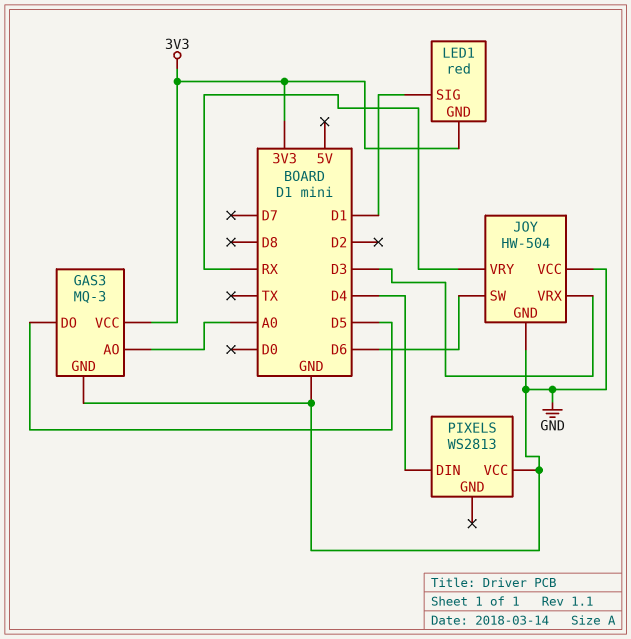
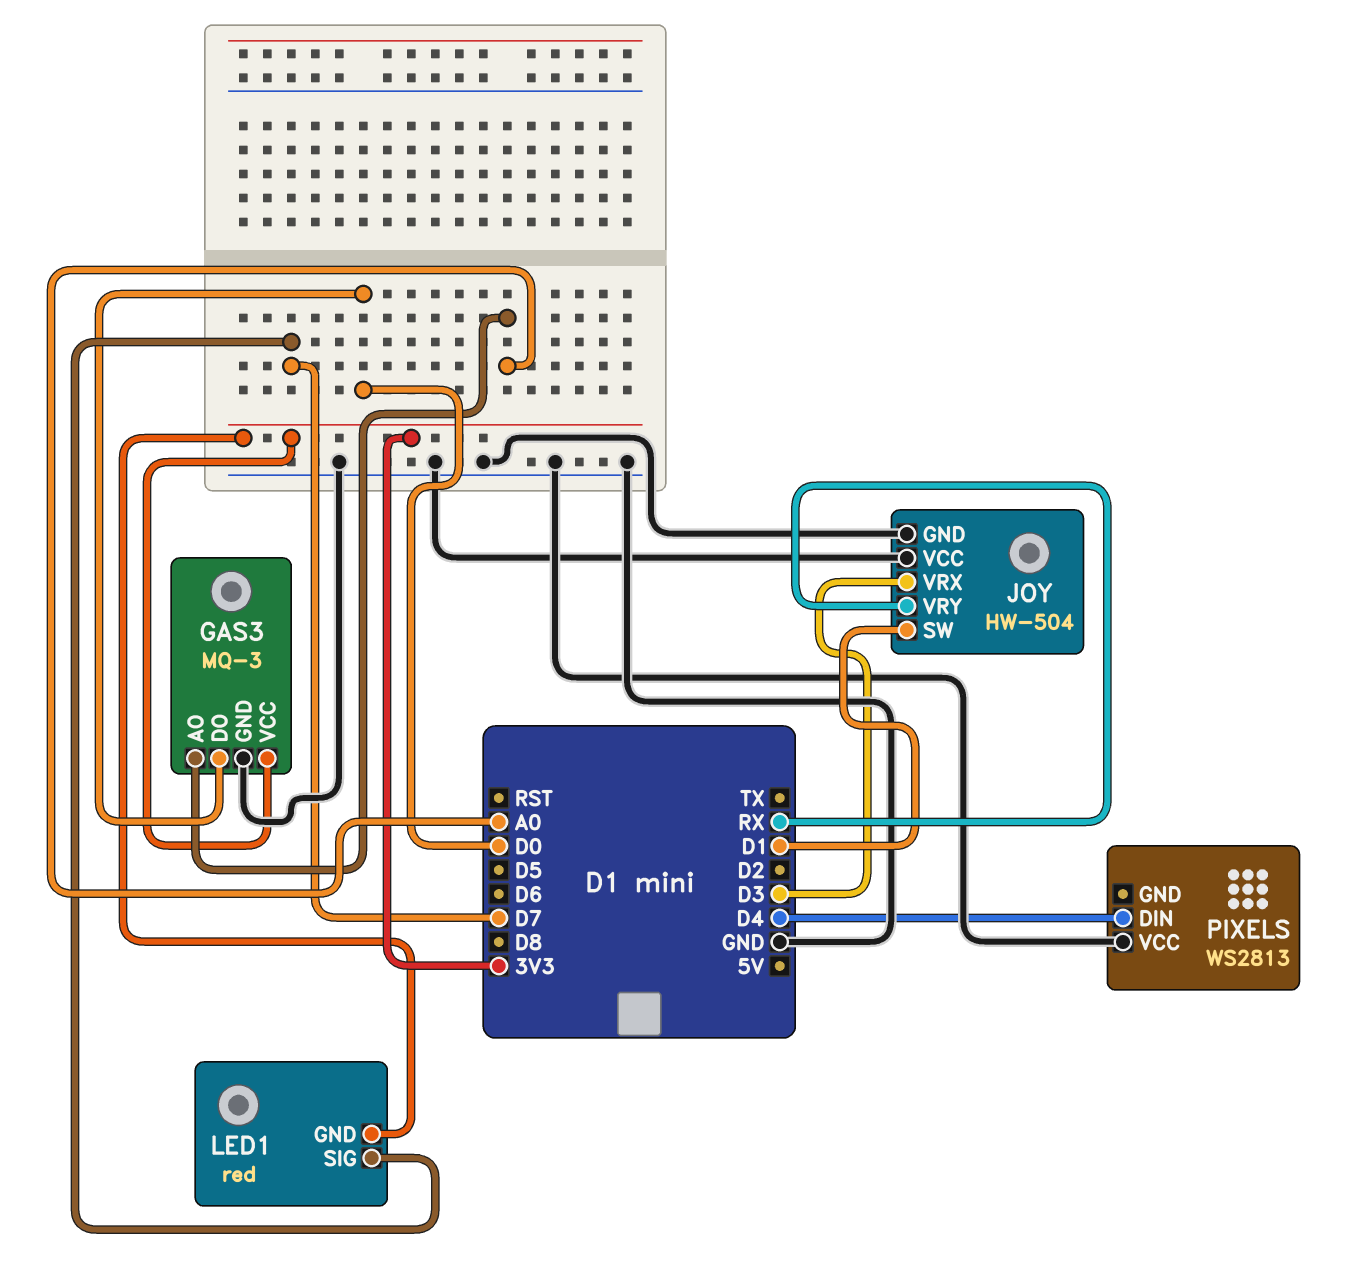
GAS3 pin DO: D5 -> D0
JOY pin SW: D6 -> D1
LED1 pin SIG: D1 -> D7

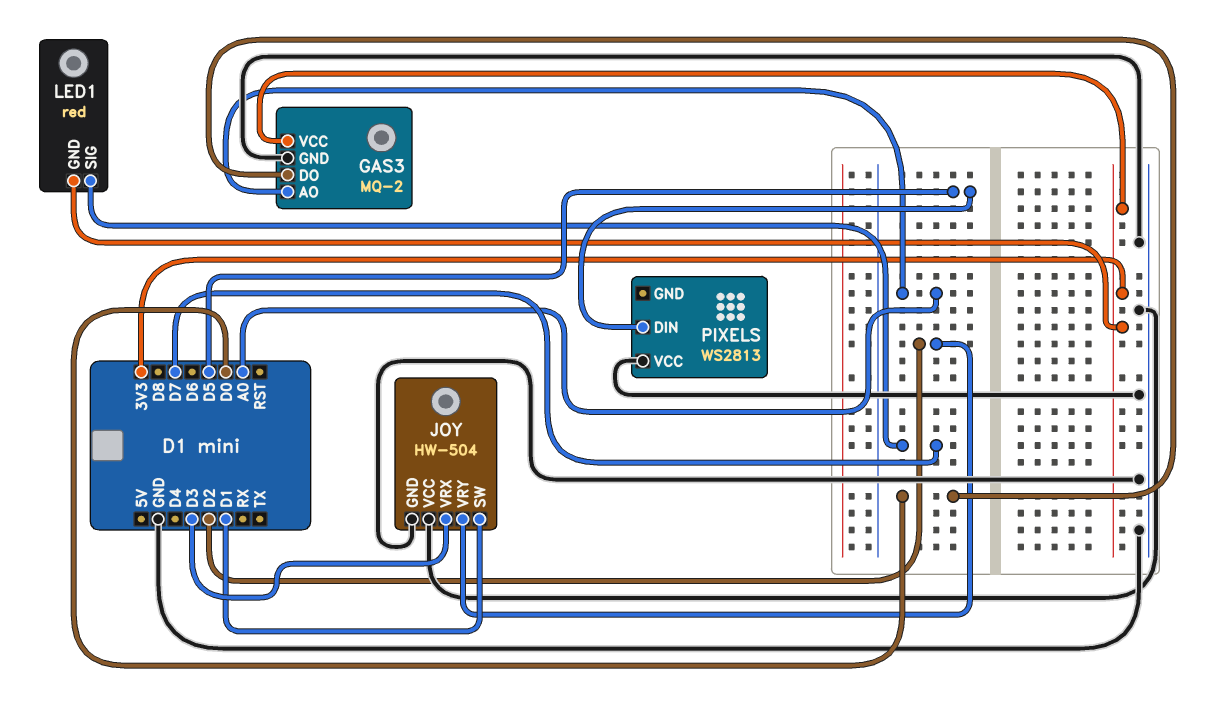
GAS3: MQ-3 -> MQ-2
JOY pin VRY: RX -> D2
PIXELS pin DIN: D4 -> D5

